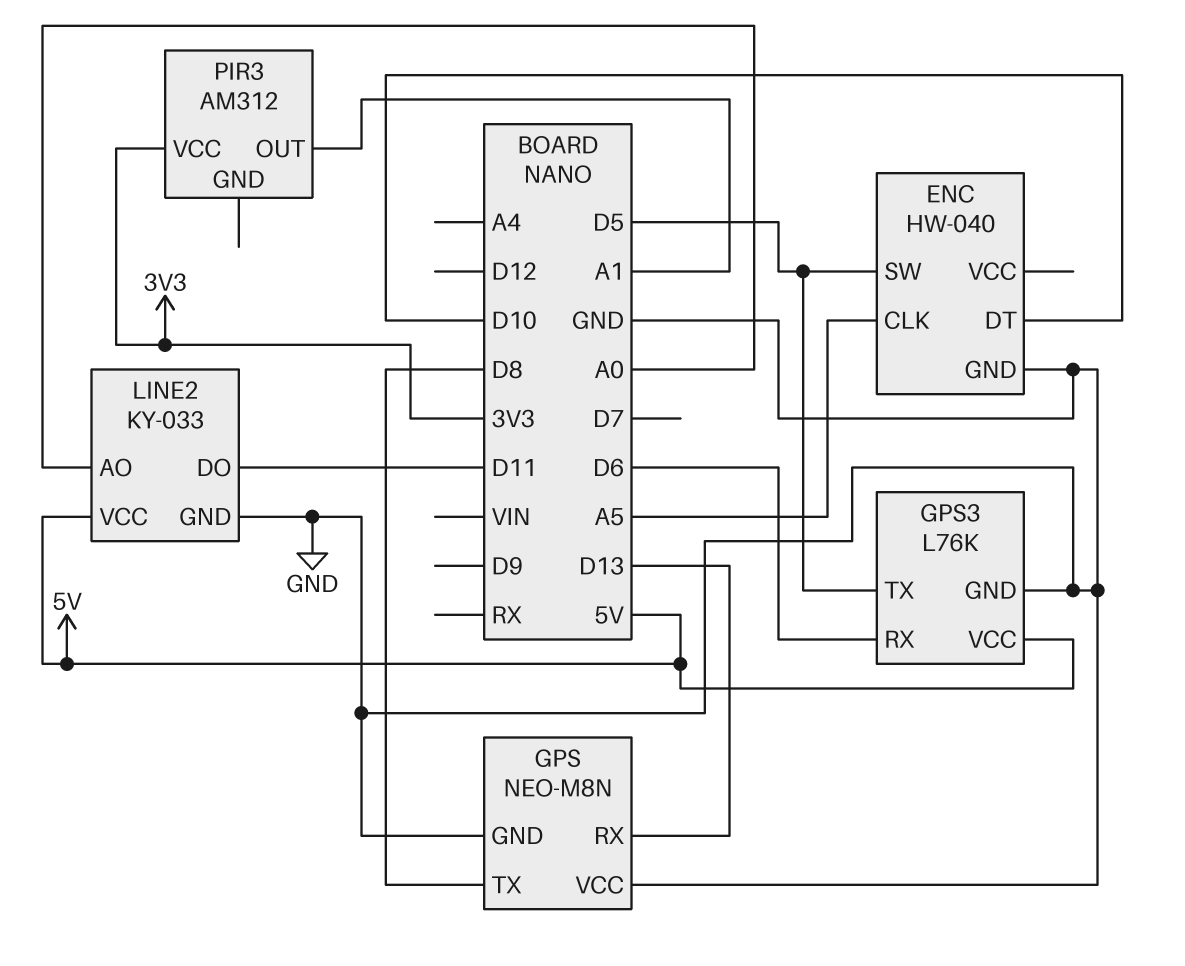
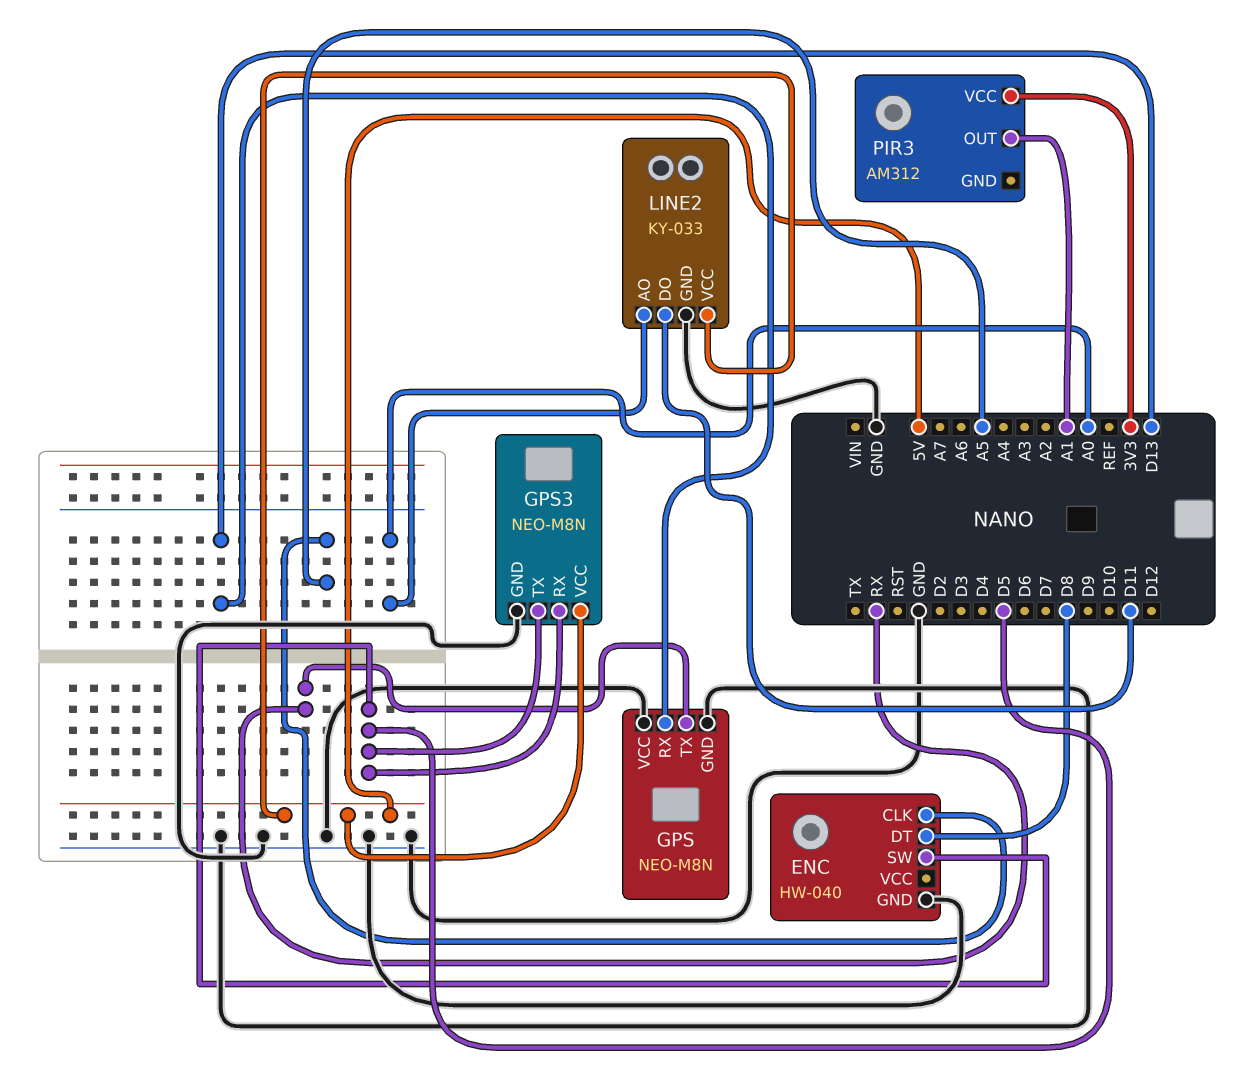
ENC pin DT: D10 -> D8
GPS pin TX: D8 -> RX
GPS3: L76K -> NEO-M8N
GPS3 pin RX: D6 -> D5

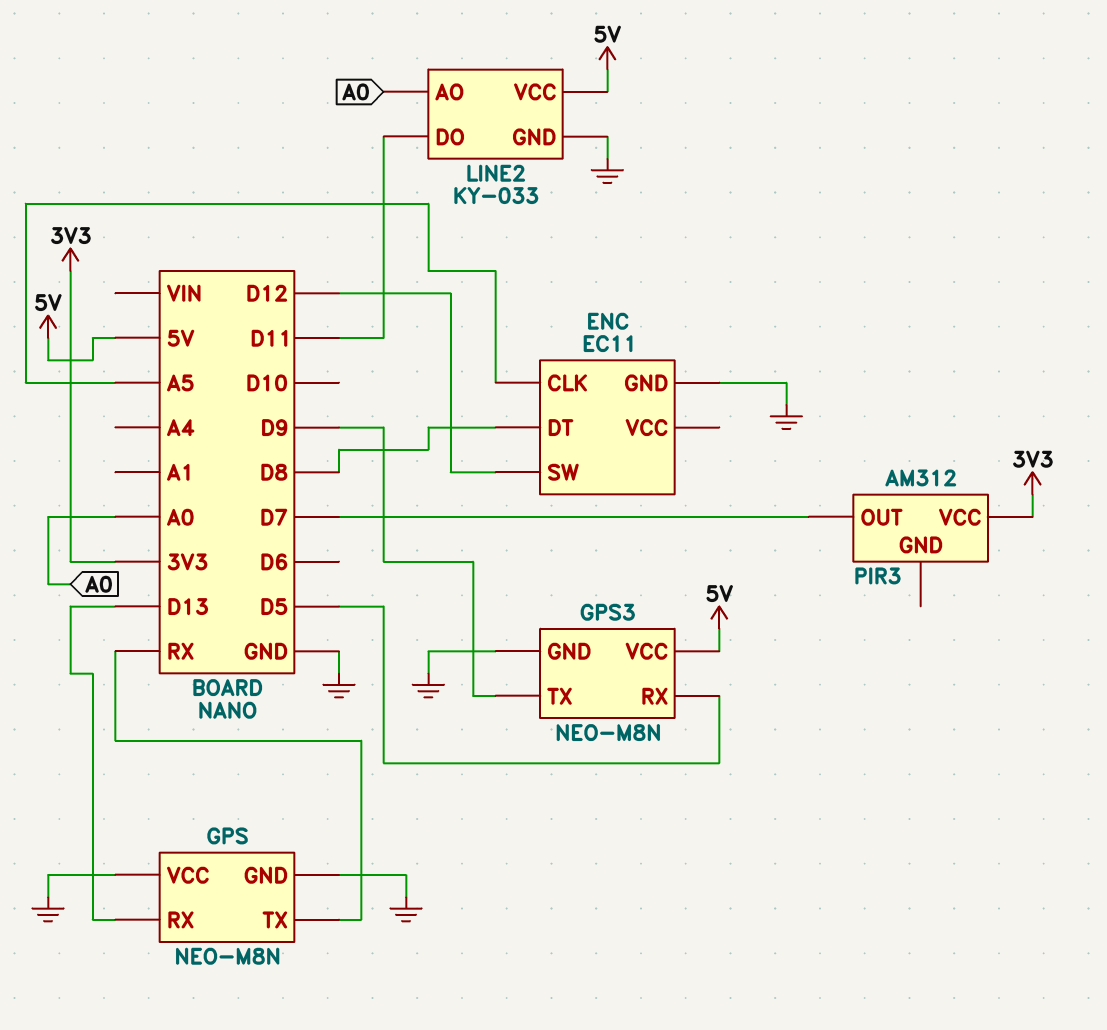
ENC: HW-040 -> EC11
ENC pin SW: D5 -> D12
GPS3 pin TX: D5 -> D9
PIR3 pin OUT: A1 -> D7

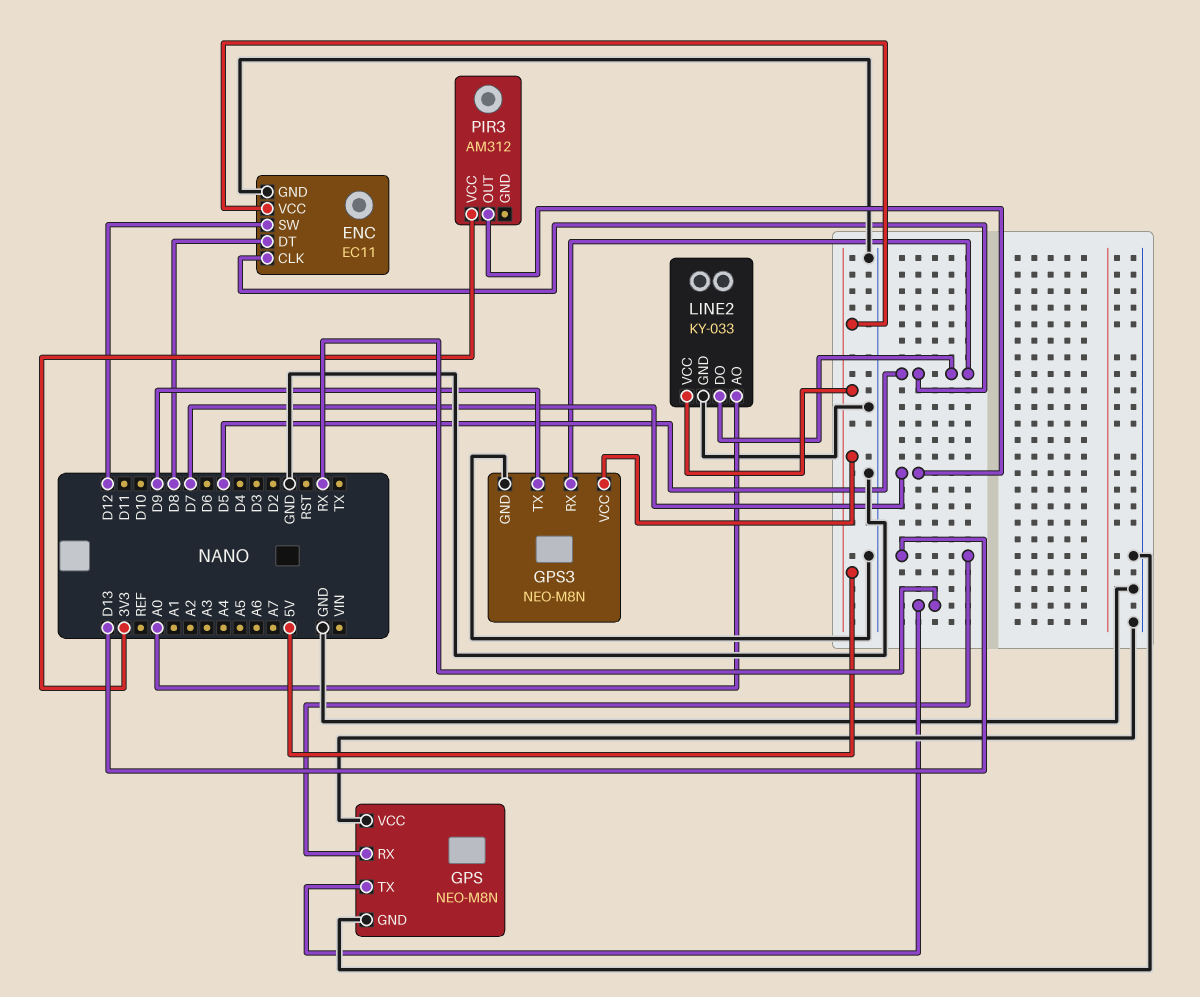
ENC pin CLK: A5 -> D5
ENC pin VCC: none -> 5V
LINE2 pin DO: D11 -> D5

